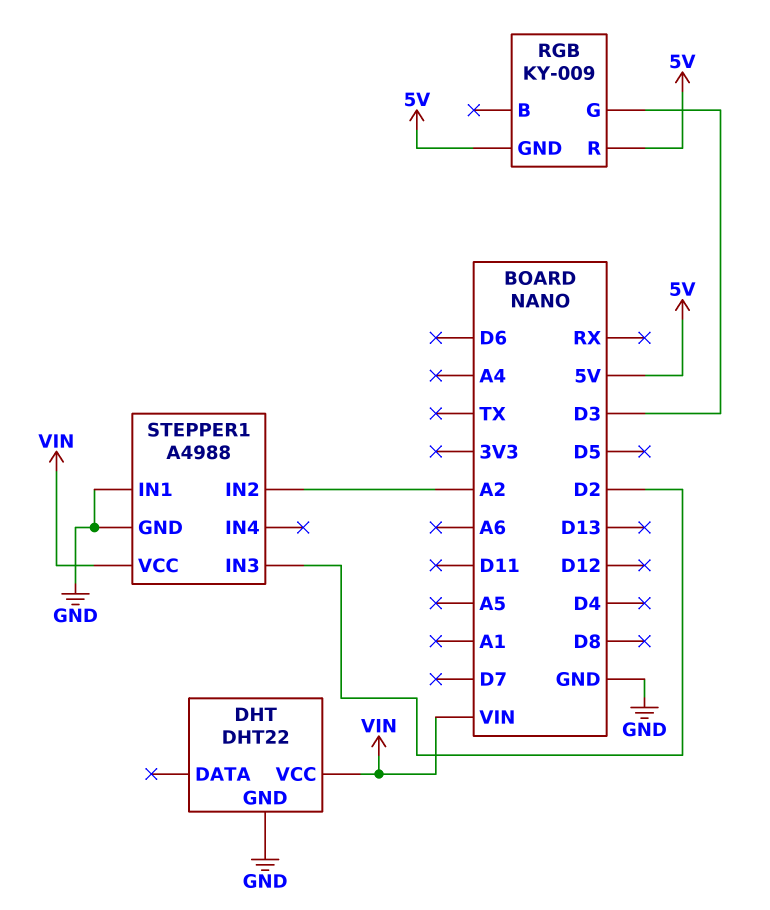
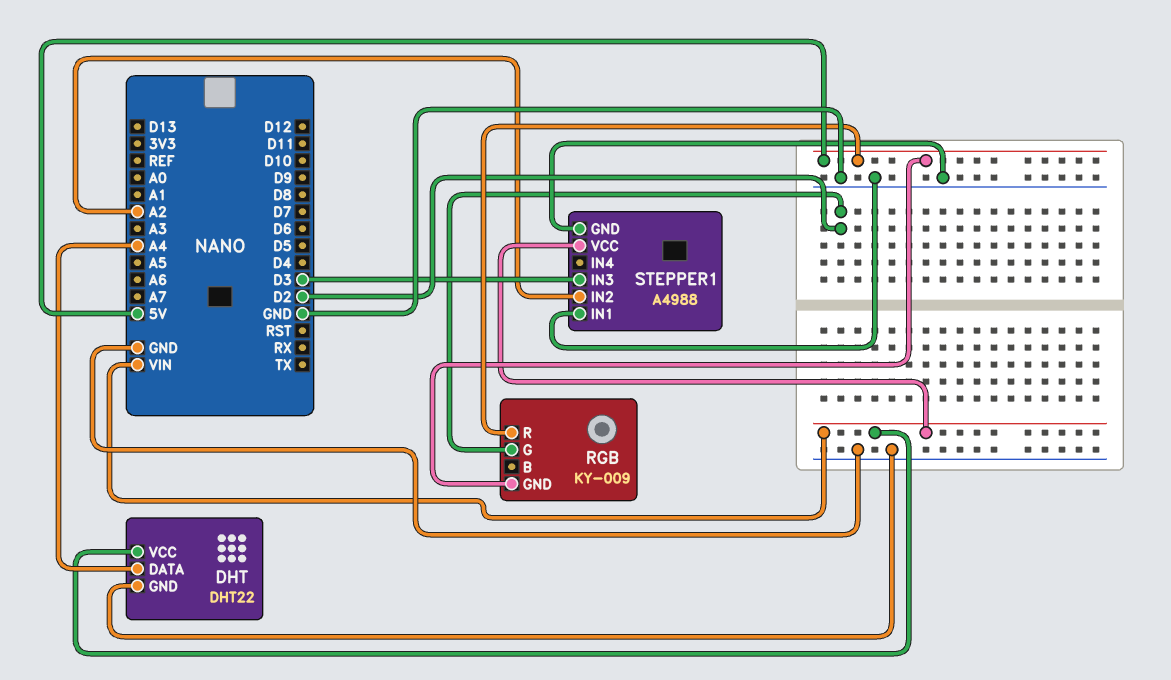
DHT pin DATA: none -> A4
RGB pin G: D3 -> D2
STEPPER1 pin IN3: D2 -> D3

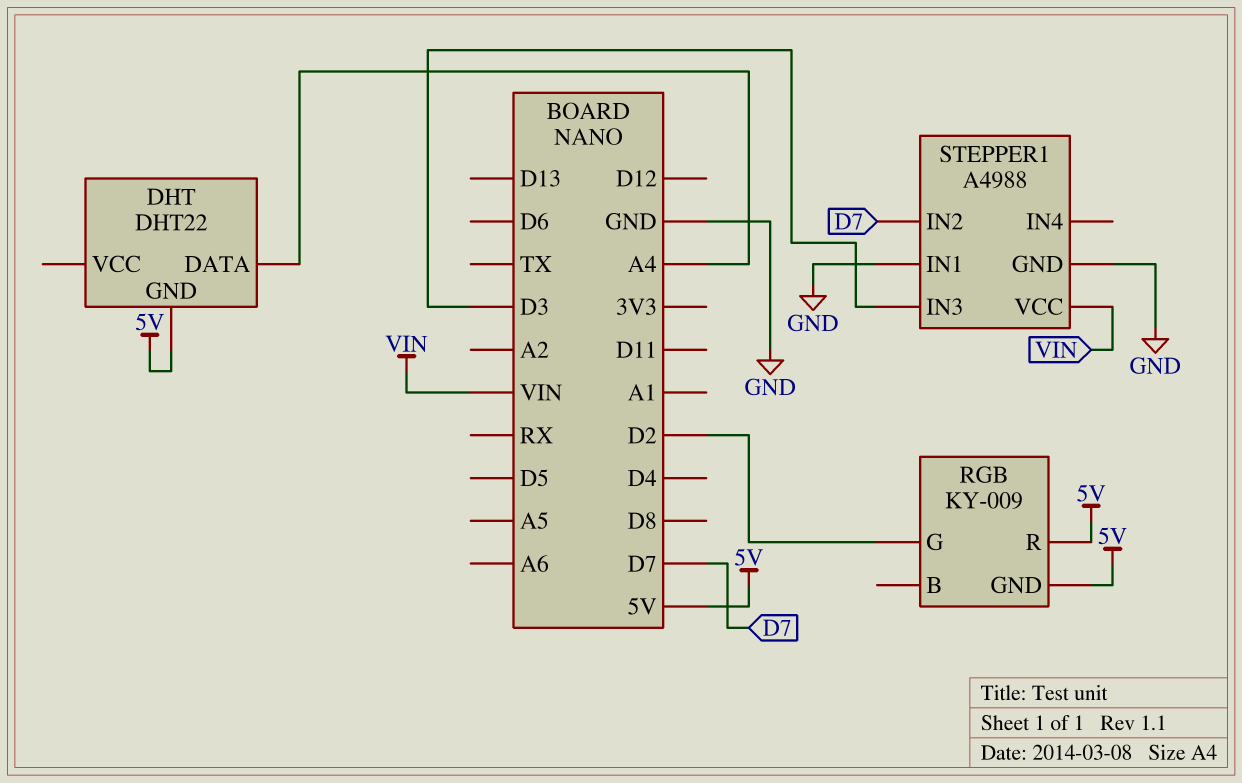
DHT pin GND: GND -> 5V
DHT pin VCC: VIN -> none
STEPPER1 pin IN2: A2 -> D7

